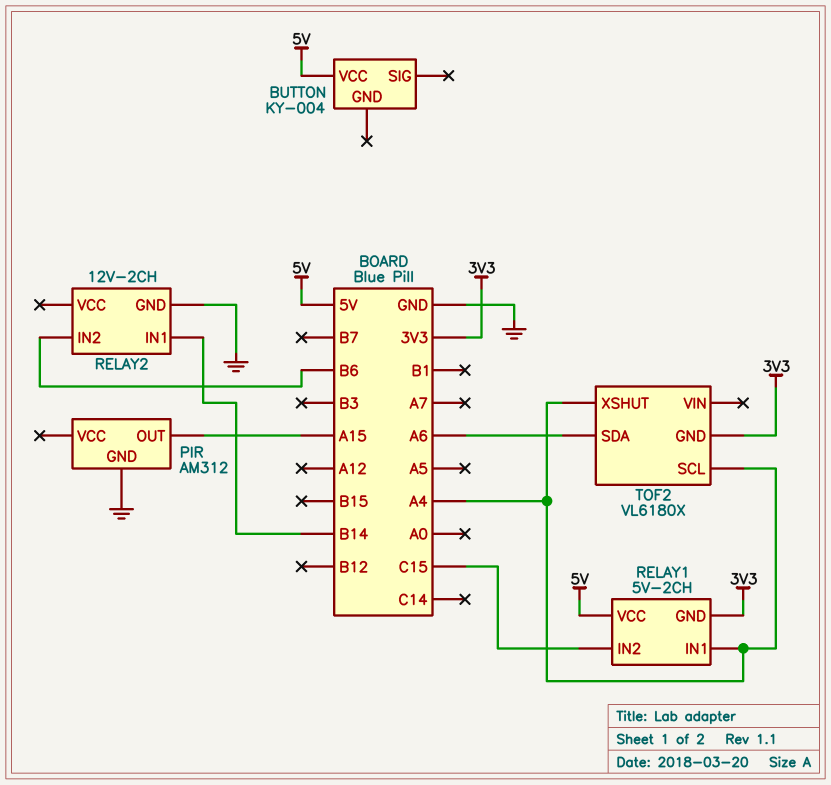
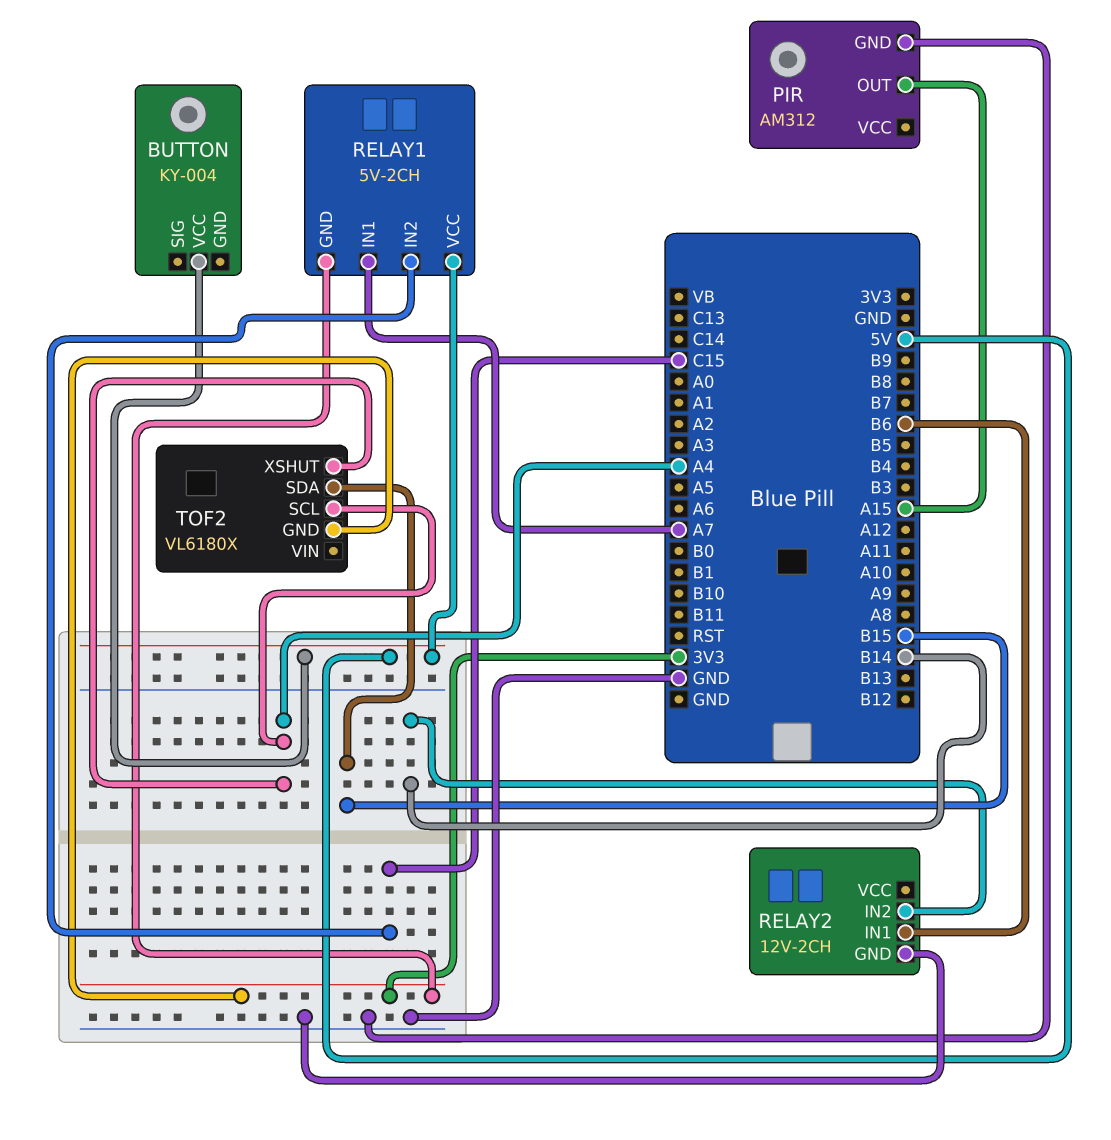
RELAY1 pin IN1: A4 -> A7
RELAY2 pin IN1: B14 -> B6
RELAY2 pin IN2: B6 -> B14
TOF2 pin SDA: A6 -> B15

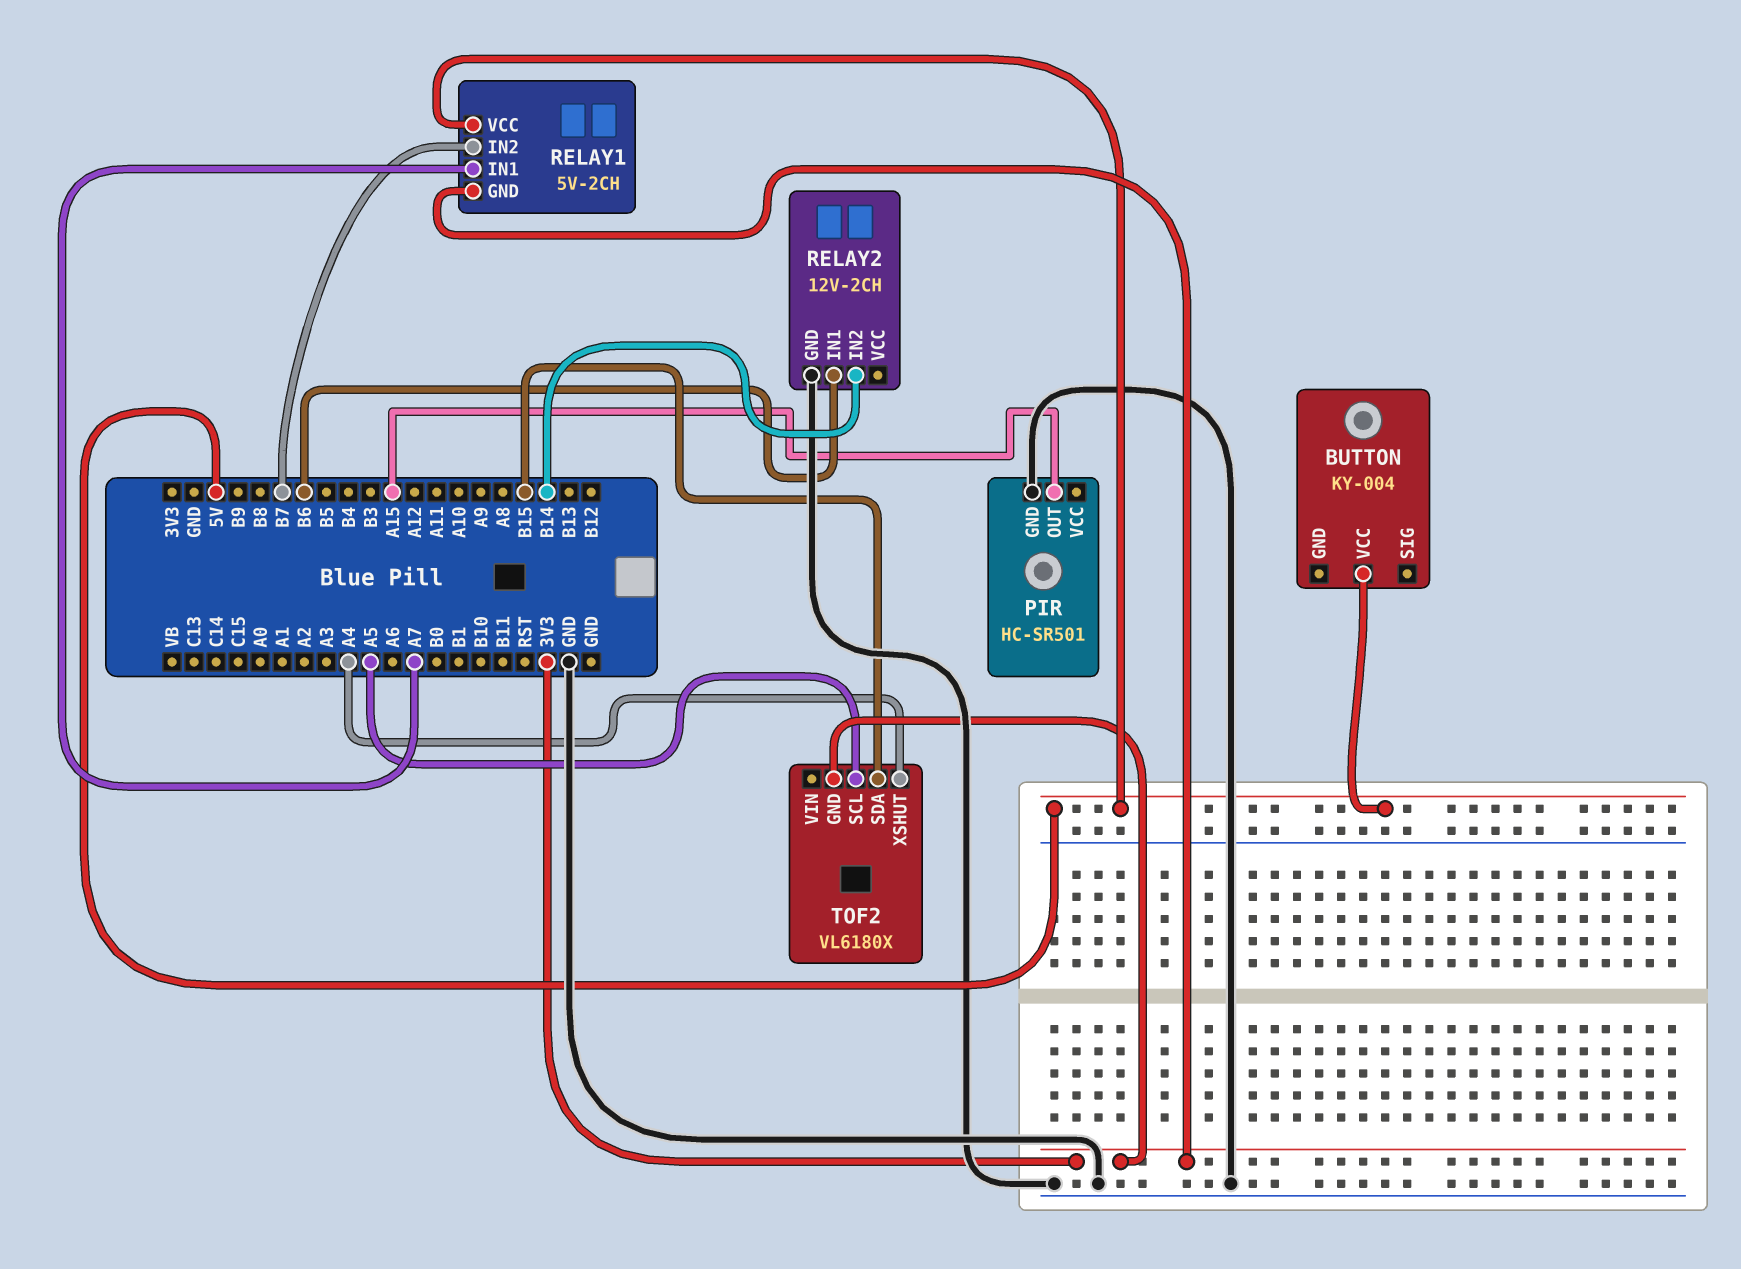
PIR: AM312 -> HC-SR501
RELAY1 pin IN2: C15 -> B7
TOF2 pin SCL: A4 -> A5

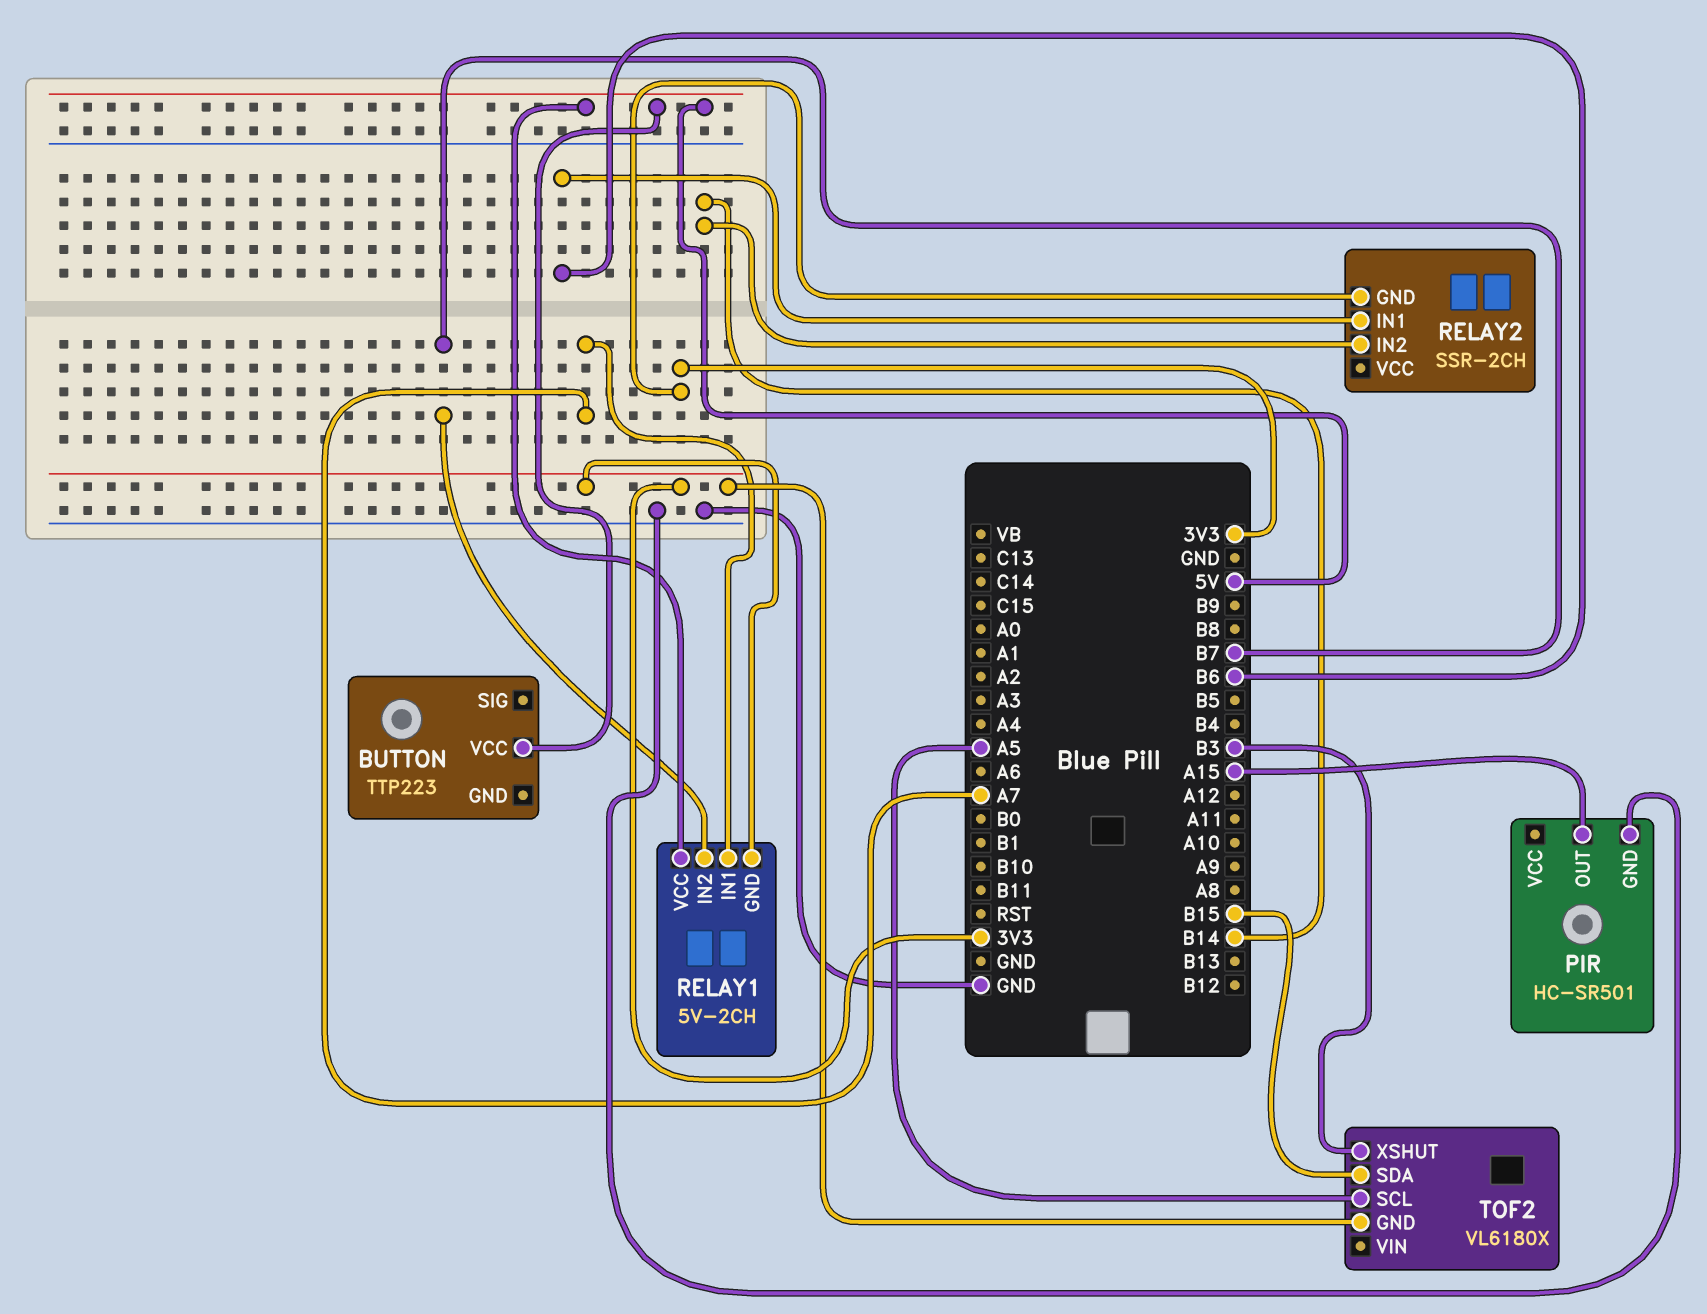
BUTTON: KY-004 -> TTP223
RELAY2: 12V-2CH -> SSR-2CH
RELAY2 pin GND: GND -> 3V3
TOF2 pin XSHUT: A4 -> B3

